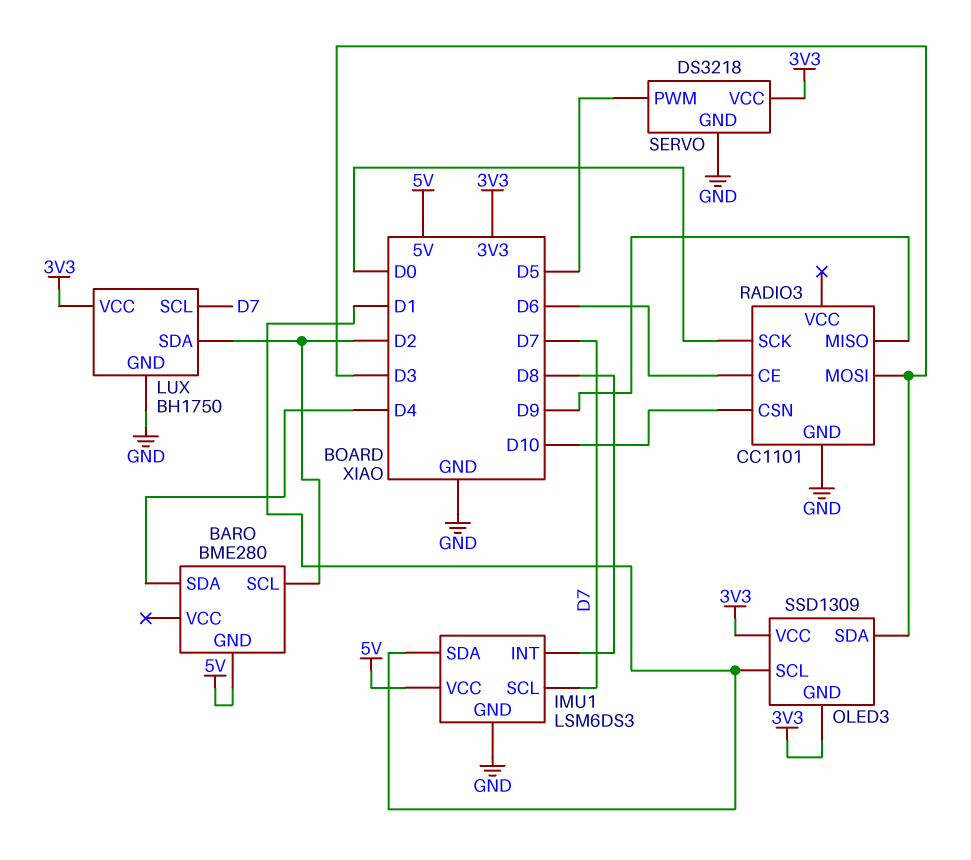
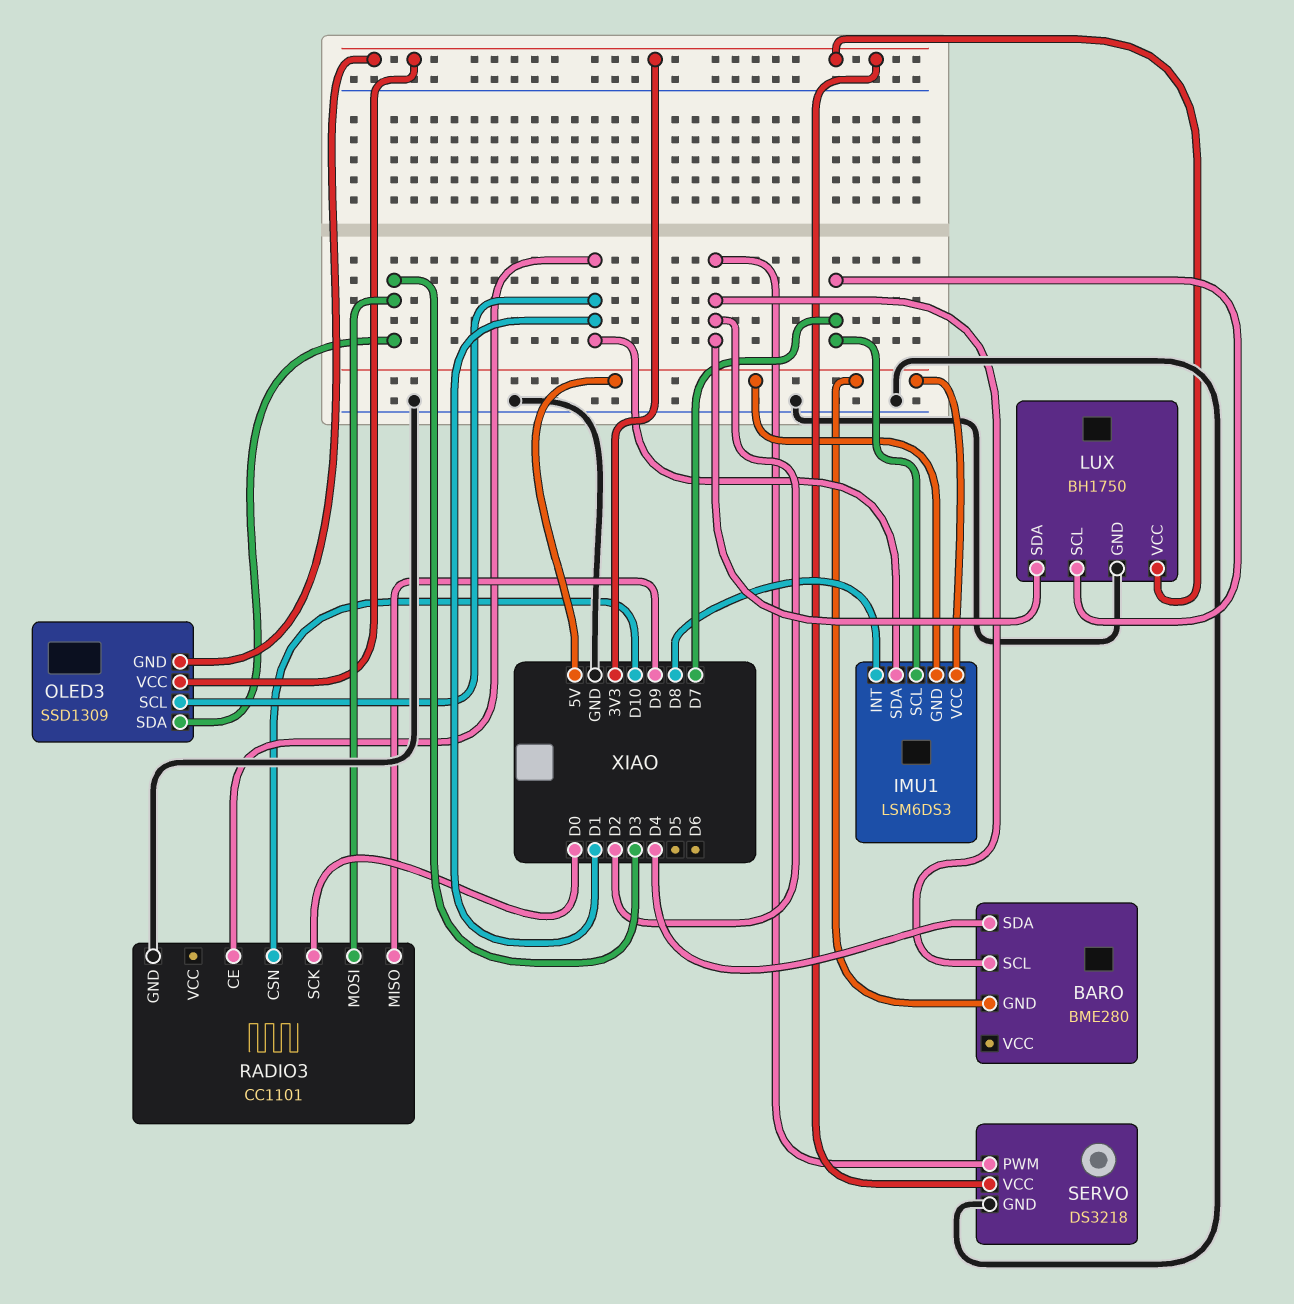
IMU1 pin GND: GND -> 5V
RADIO3 pin CE: D6 -> D1
SERVO pin PWM: D5 -> D2

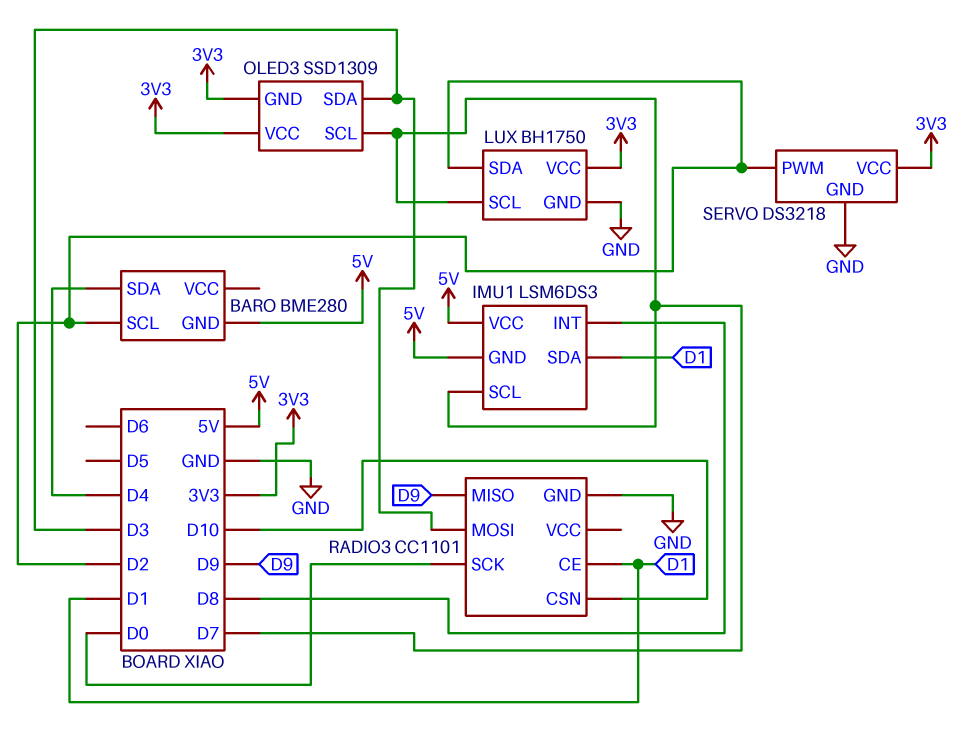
OLED3 pin SCL: D1 -> D7

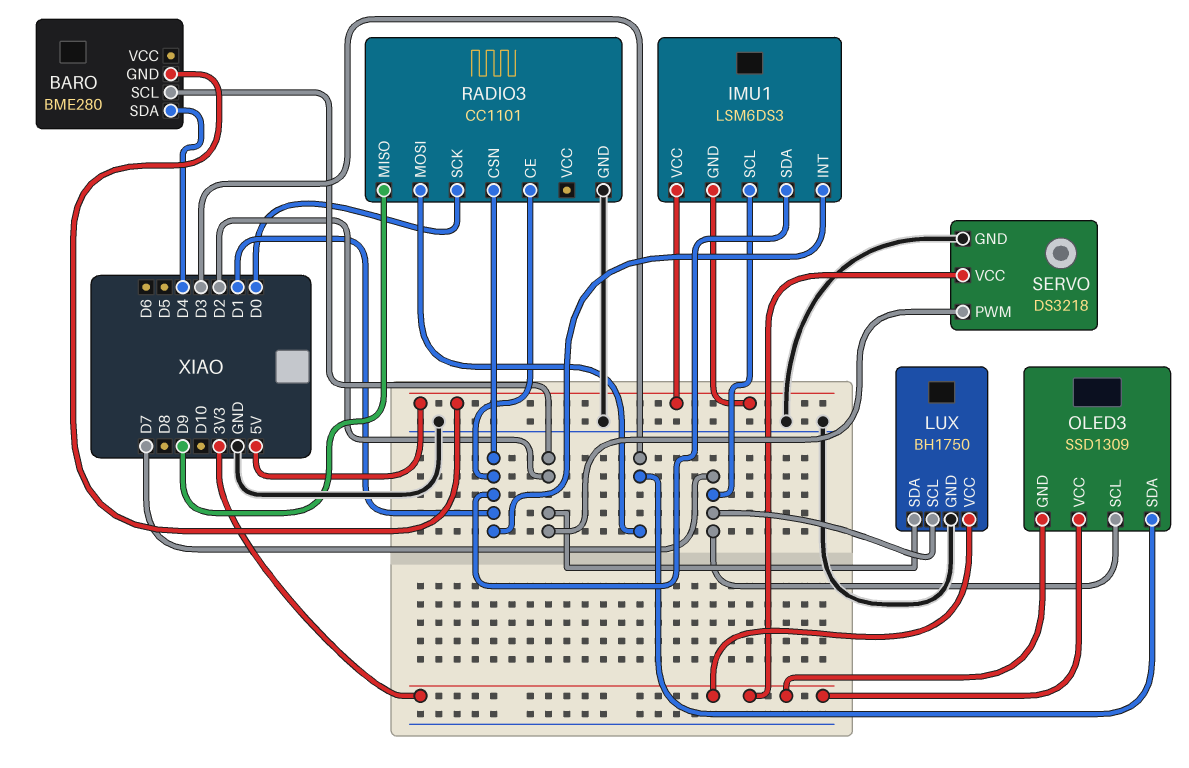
IMU1 pin INT: D8 -> D1
RADIO3 pin CSN: D10 -> D1

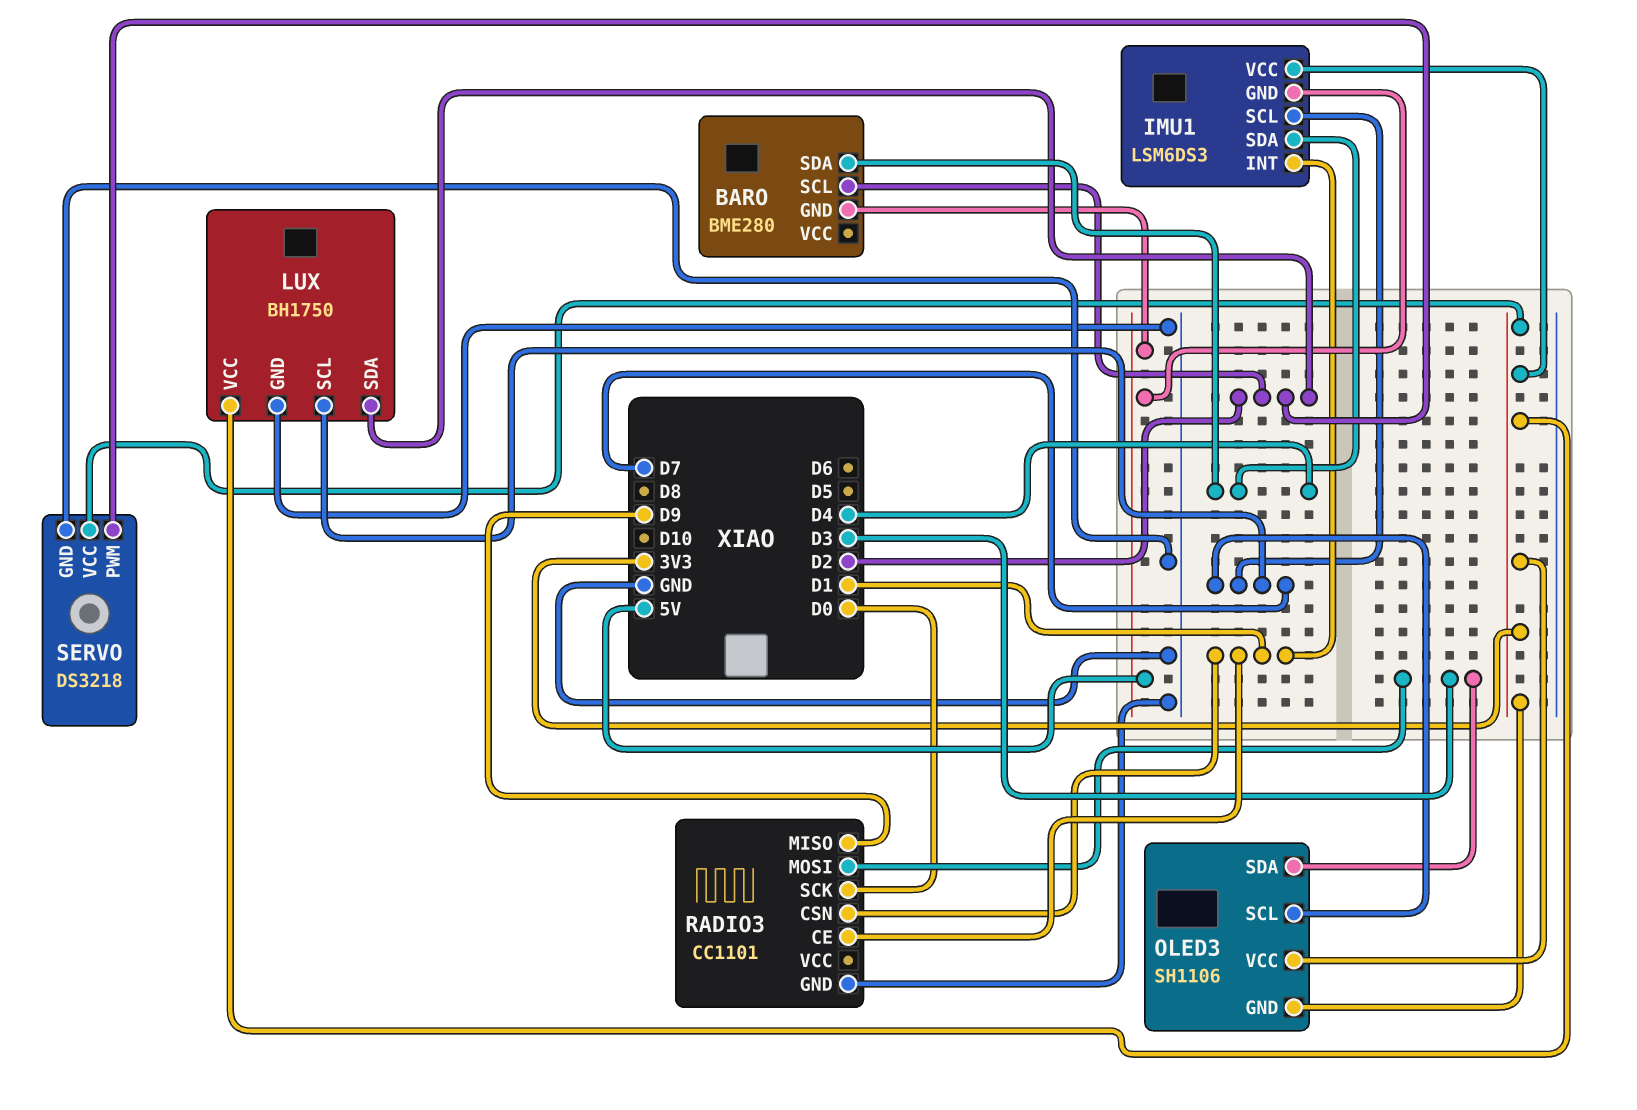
IMU1 pin SDA: D1 -> D4
IMU1 pin VCC: 5V -> 3V3
OLED3: SSD1309 -> SH1106

